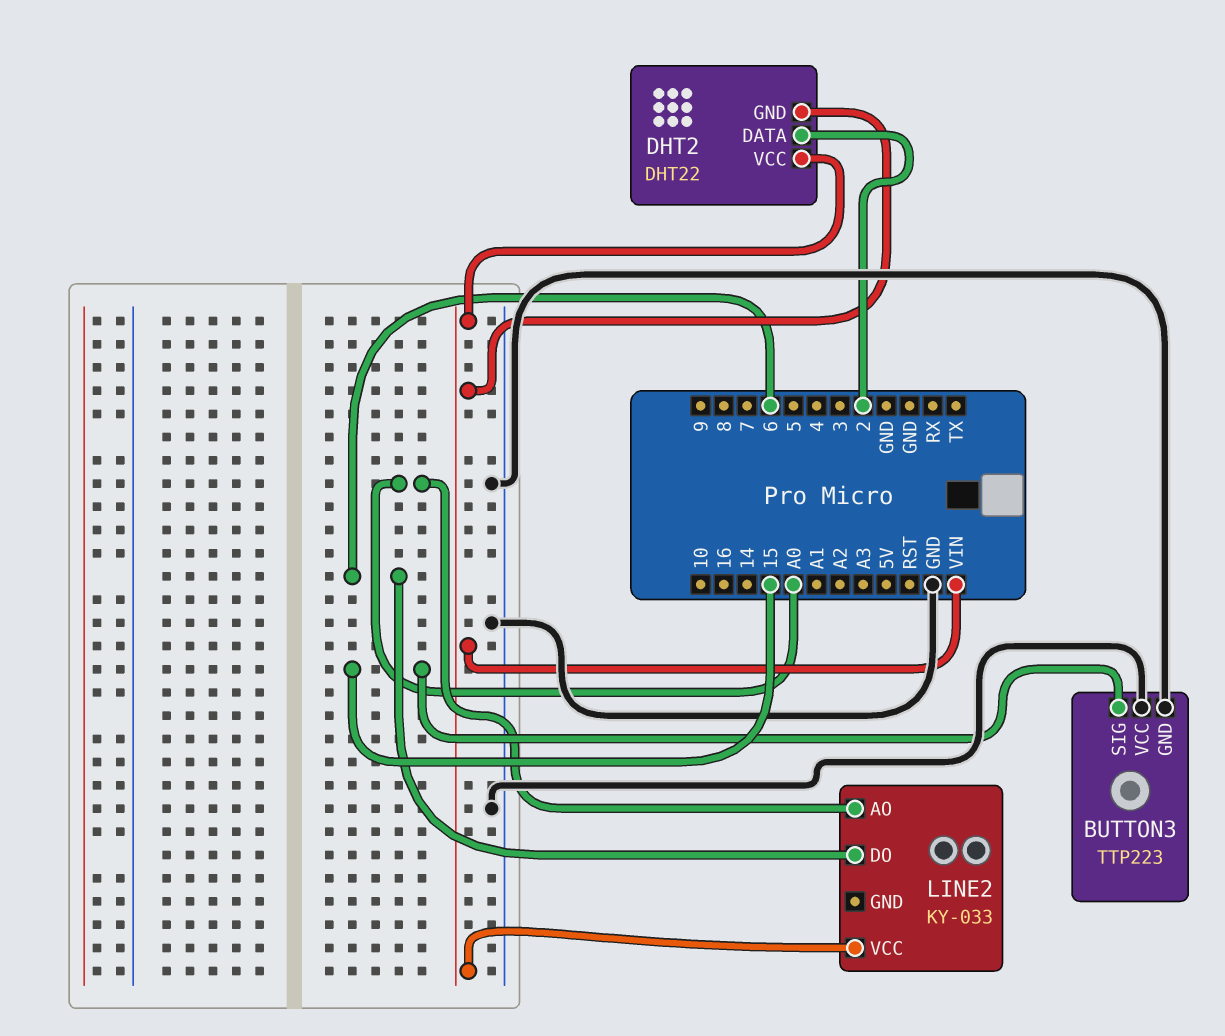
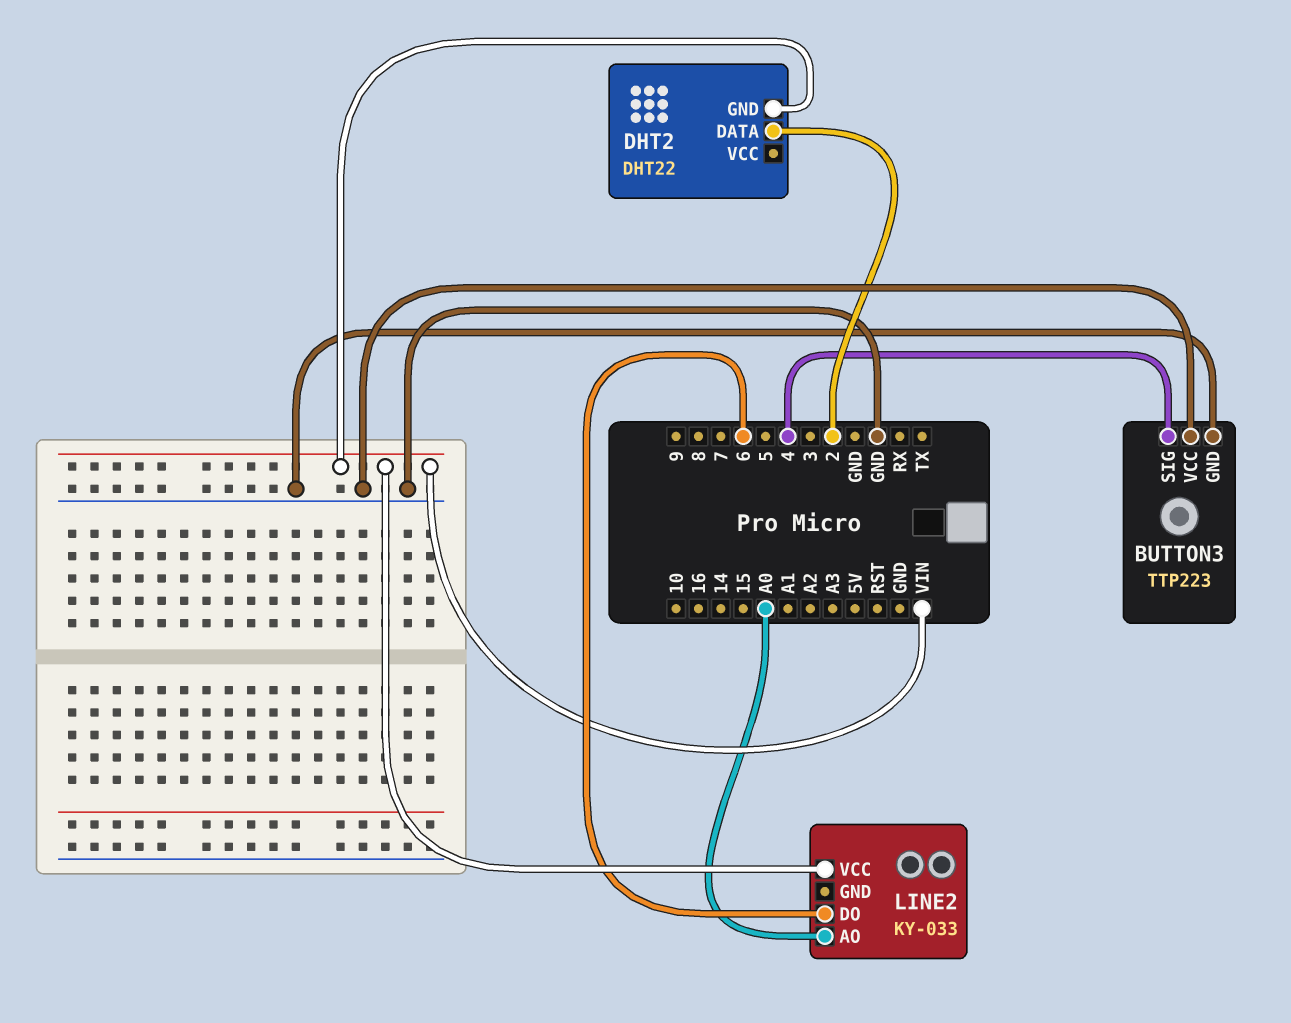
BUTTON3 pin SIG: 15 -> 4
DHT2 pin VCC: VIN -> none

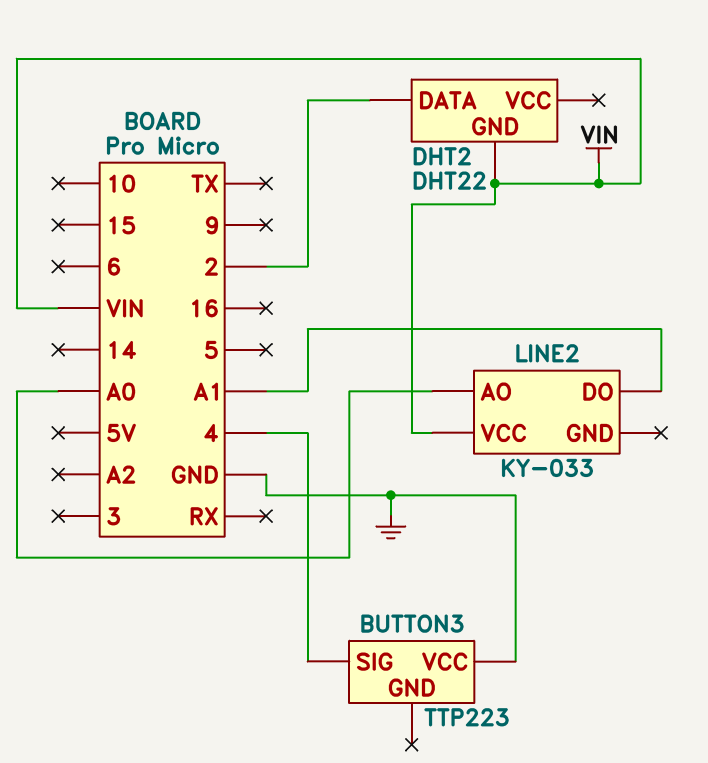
BUTTON3 pin GND: GND -> none
LINE2 pin DO: 6 -> A1

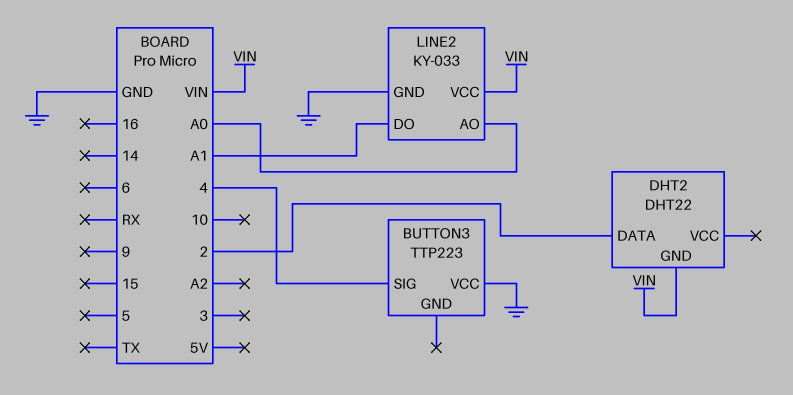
LINE2 pin GND: none -> GND

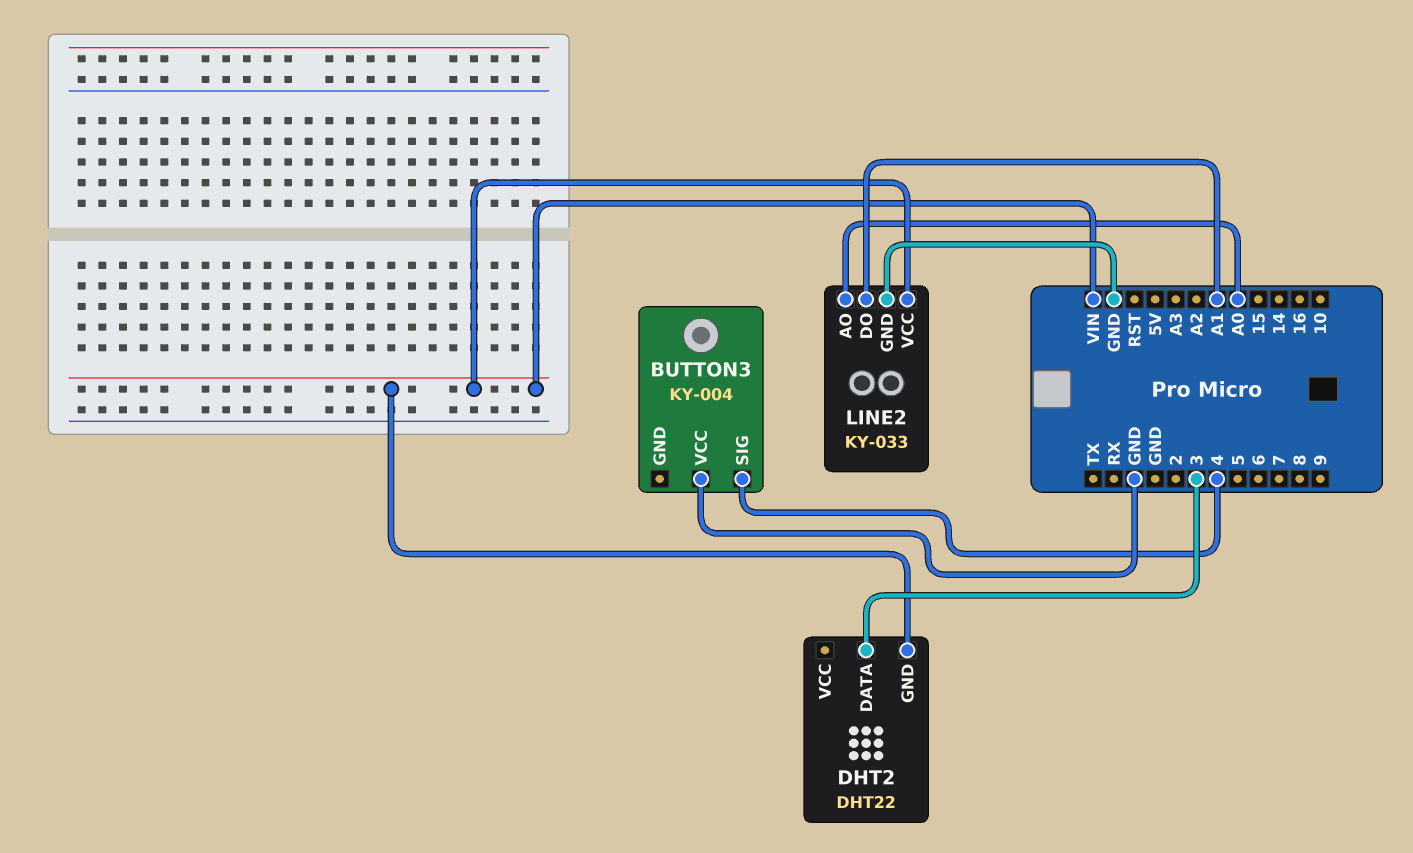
BUTTON3: TTP223 -> KY-004
DHT2 pin DATA: 2 -> 3

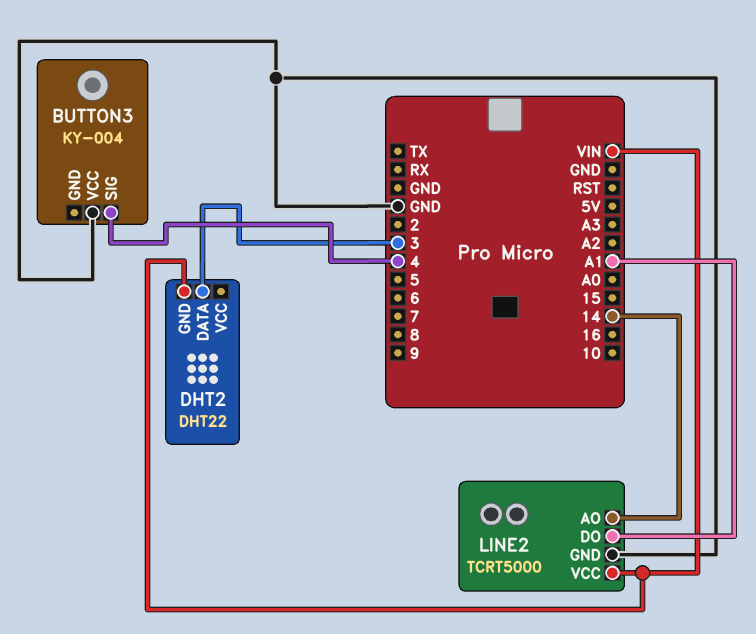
LINE2: KY-033 -> TCRT5000
LINE2 pin AO: A0 -> 14

